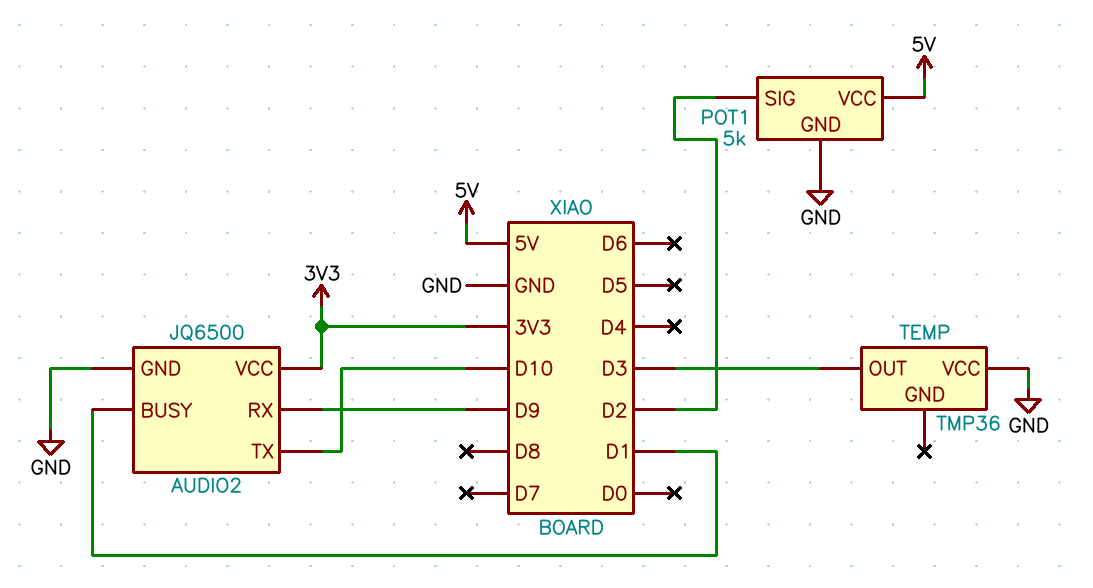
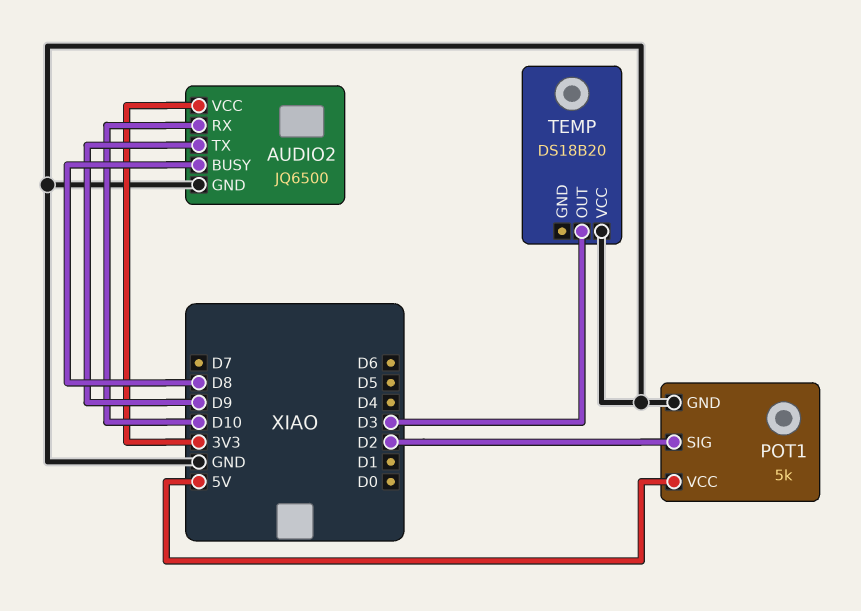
AUDIO2 pin BUSY: D1 -> D8
AUDIO2 pin RX: D9 -> D10
AUDIO2 pin TX: D10 -> D9
TEMP: TMP36 -> DS18B20

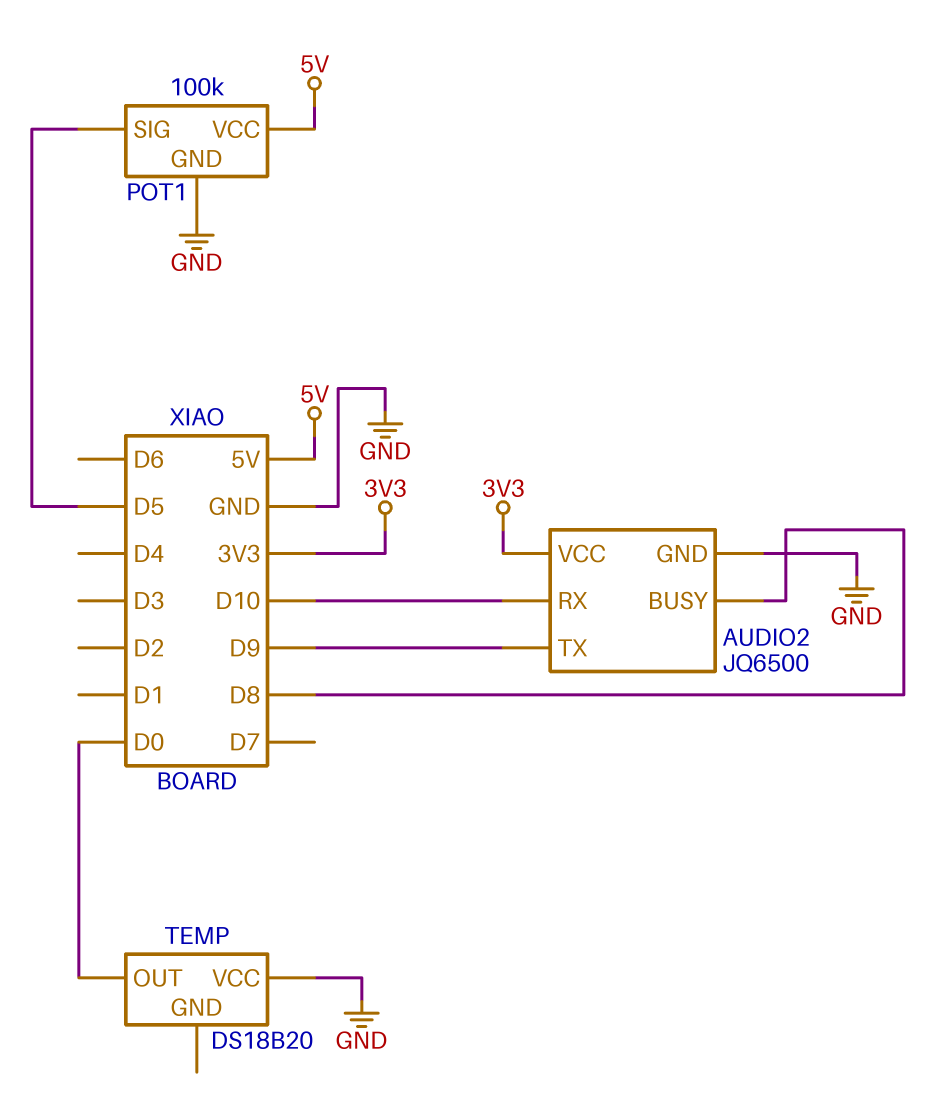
POT1: 5k -> 100k
POT1 pin SIG: D2 -> D5
TEMP pin OUT: D3 -> D0

